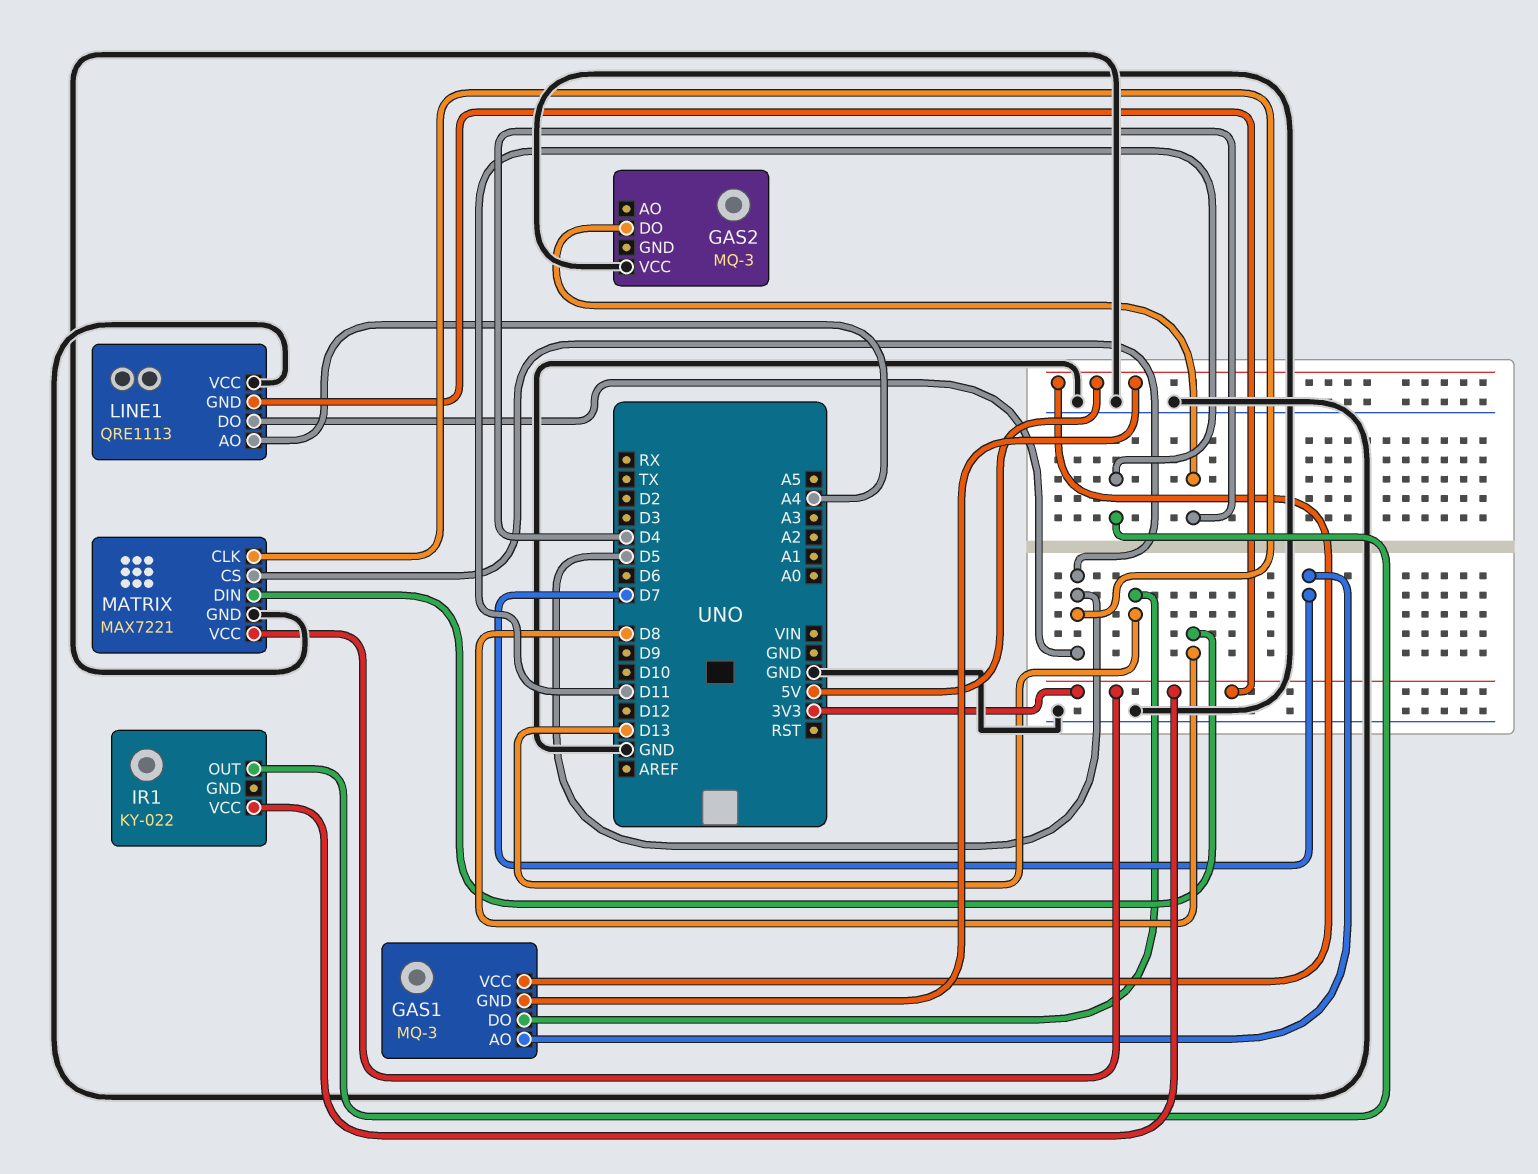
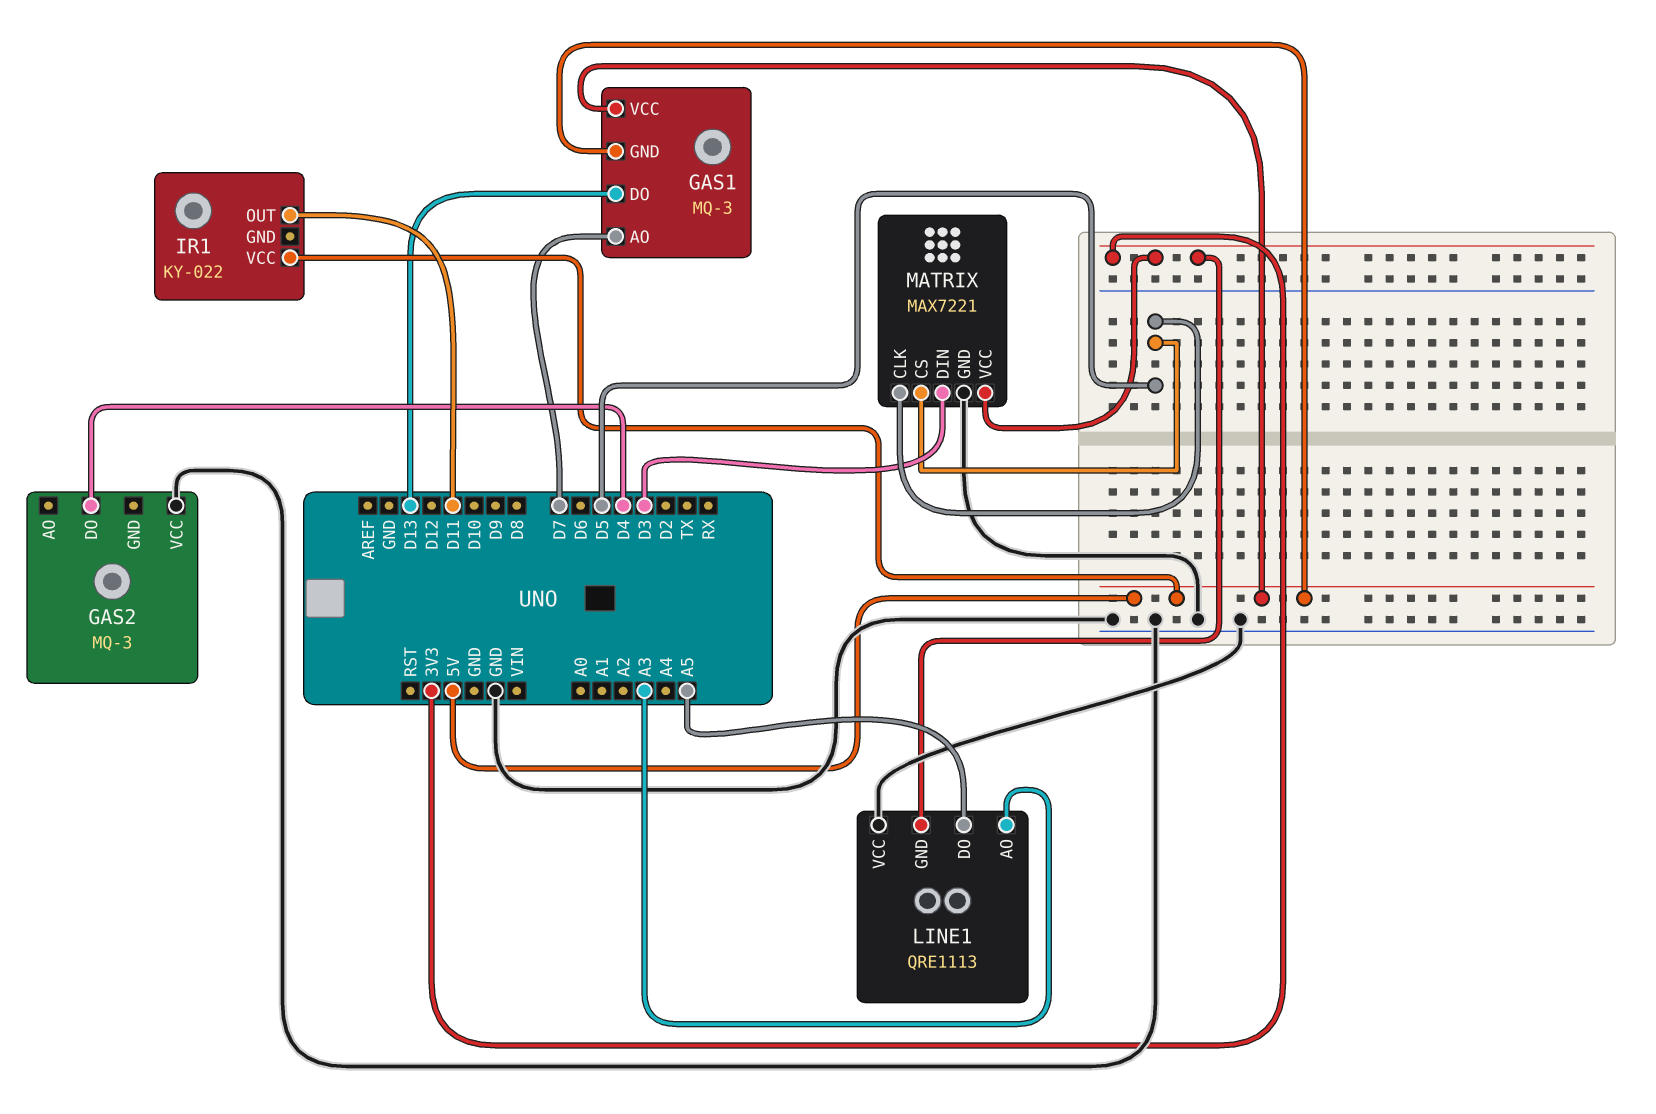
IR1 pin VCC: 3V3 -> 5V
LINE1 pin AO: A4 -> A3
LINE1 pin DO: D5 -> A5
MATRIX pin DIN: D8 -> D3

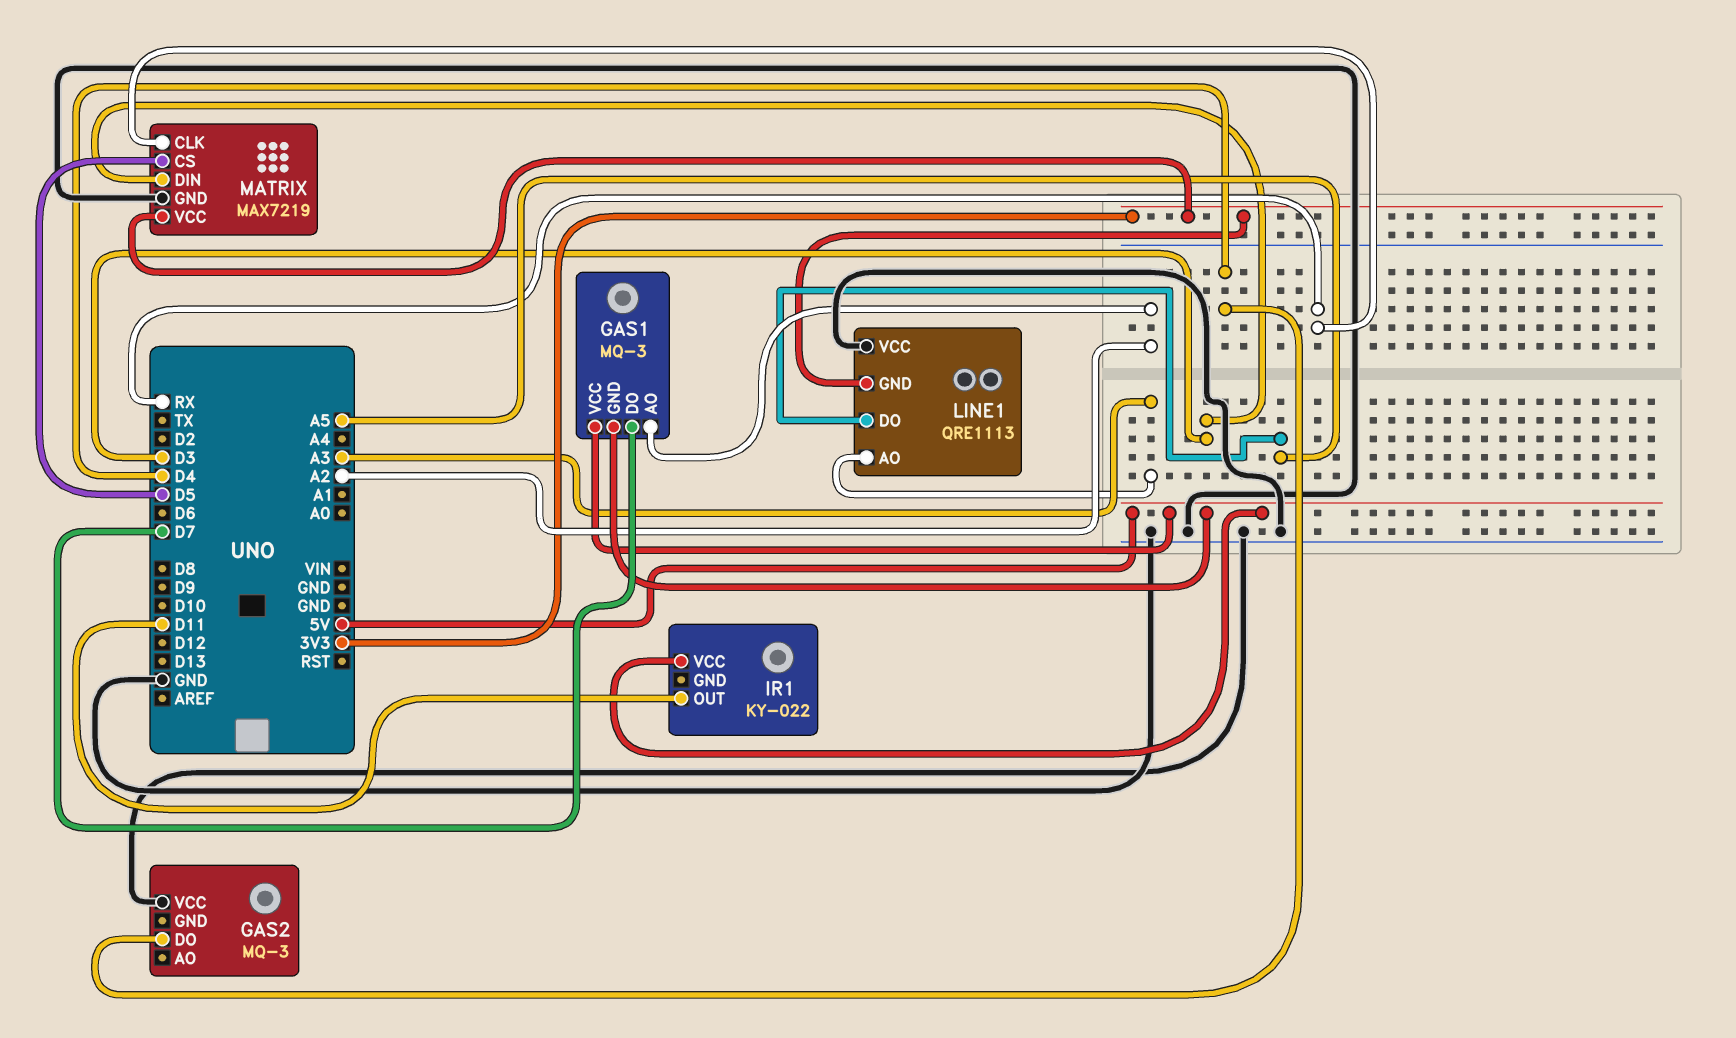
GAS1 pin AO: D7 -> A2
GAS1 pin DO: D13 -> D7
MATRIX: MAX7221 -> MAX7219
MATRIX pin CLK: D5 -> RX

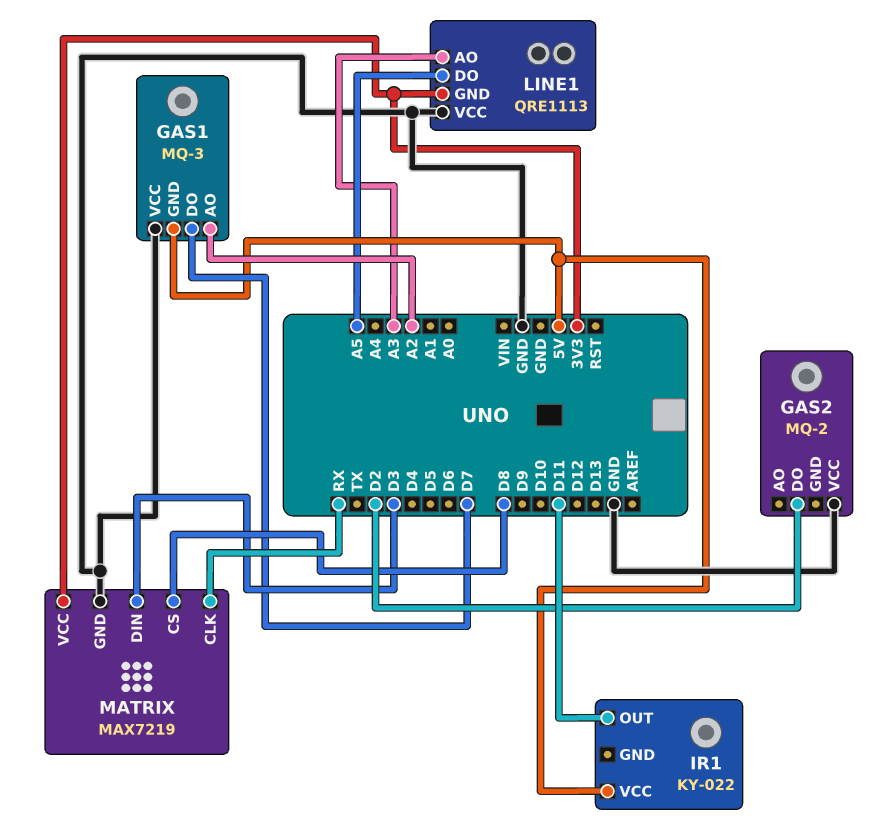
GAS1 pin VCC: 5V -> GND
GAS2: MQ-3 -> MQ-2
GAS2 pin DO: D4 -> D2
MATRIX pin CS: D5 -> D8

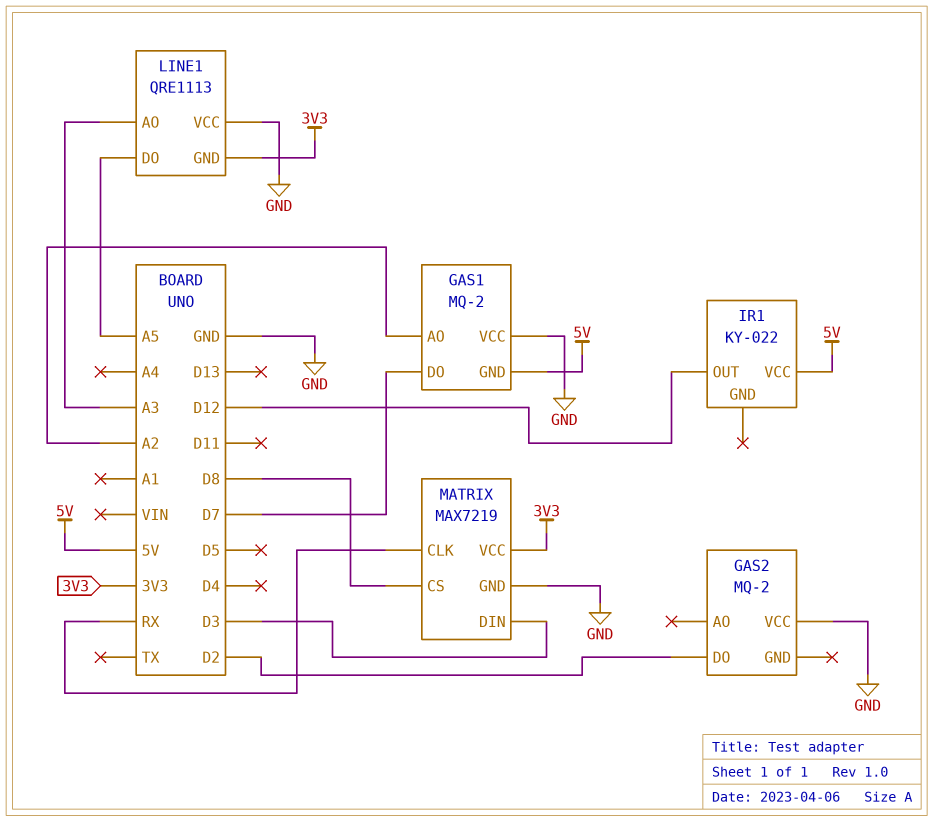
GAS1: MQ-3 -> MQ-2
IR1 pin OUT: D11 -> D12

